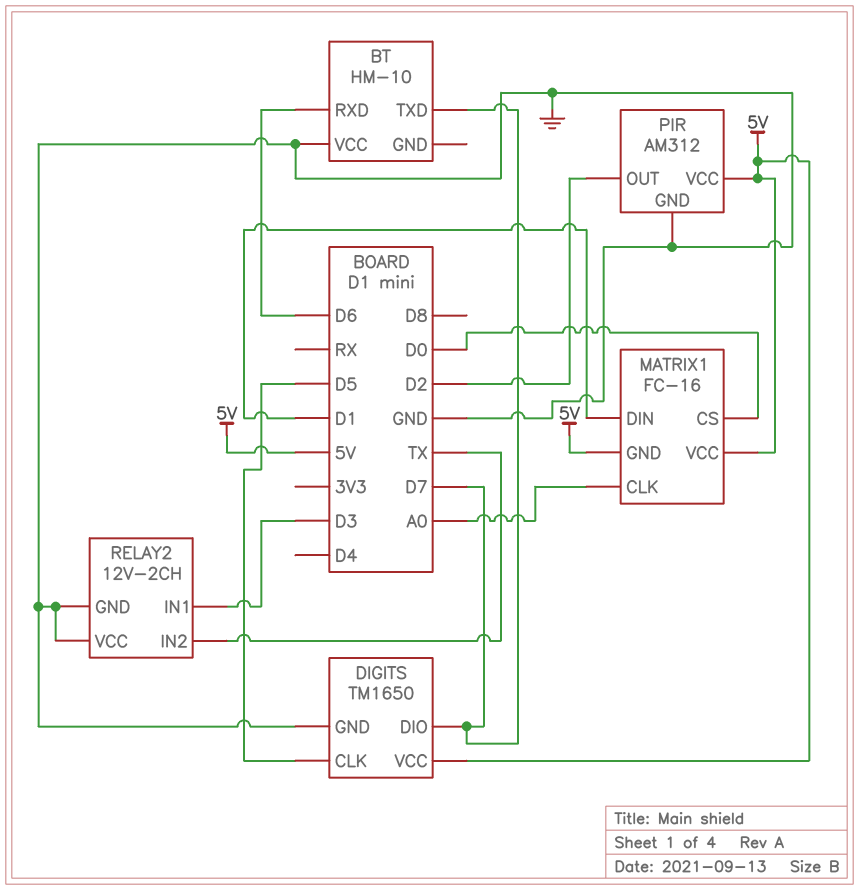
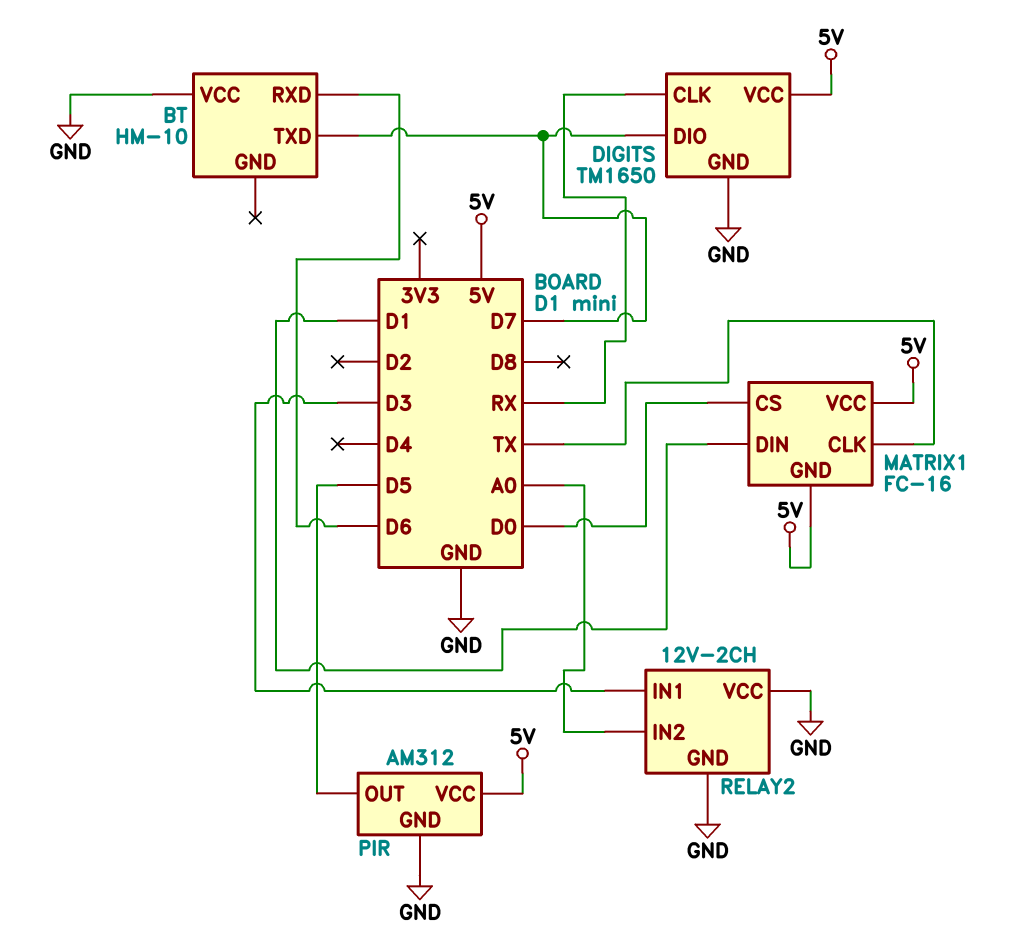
DIGITS pin CLK: D5 -> RX
MATRIX1 pin CLK: A0 -> TX
PIR pin OUT: D2 -> D5
RELAY2 pin IN2: TX -> A0

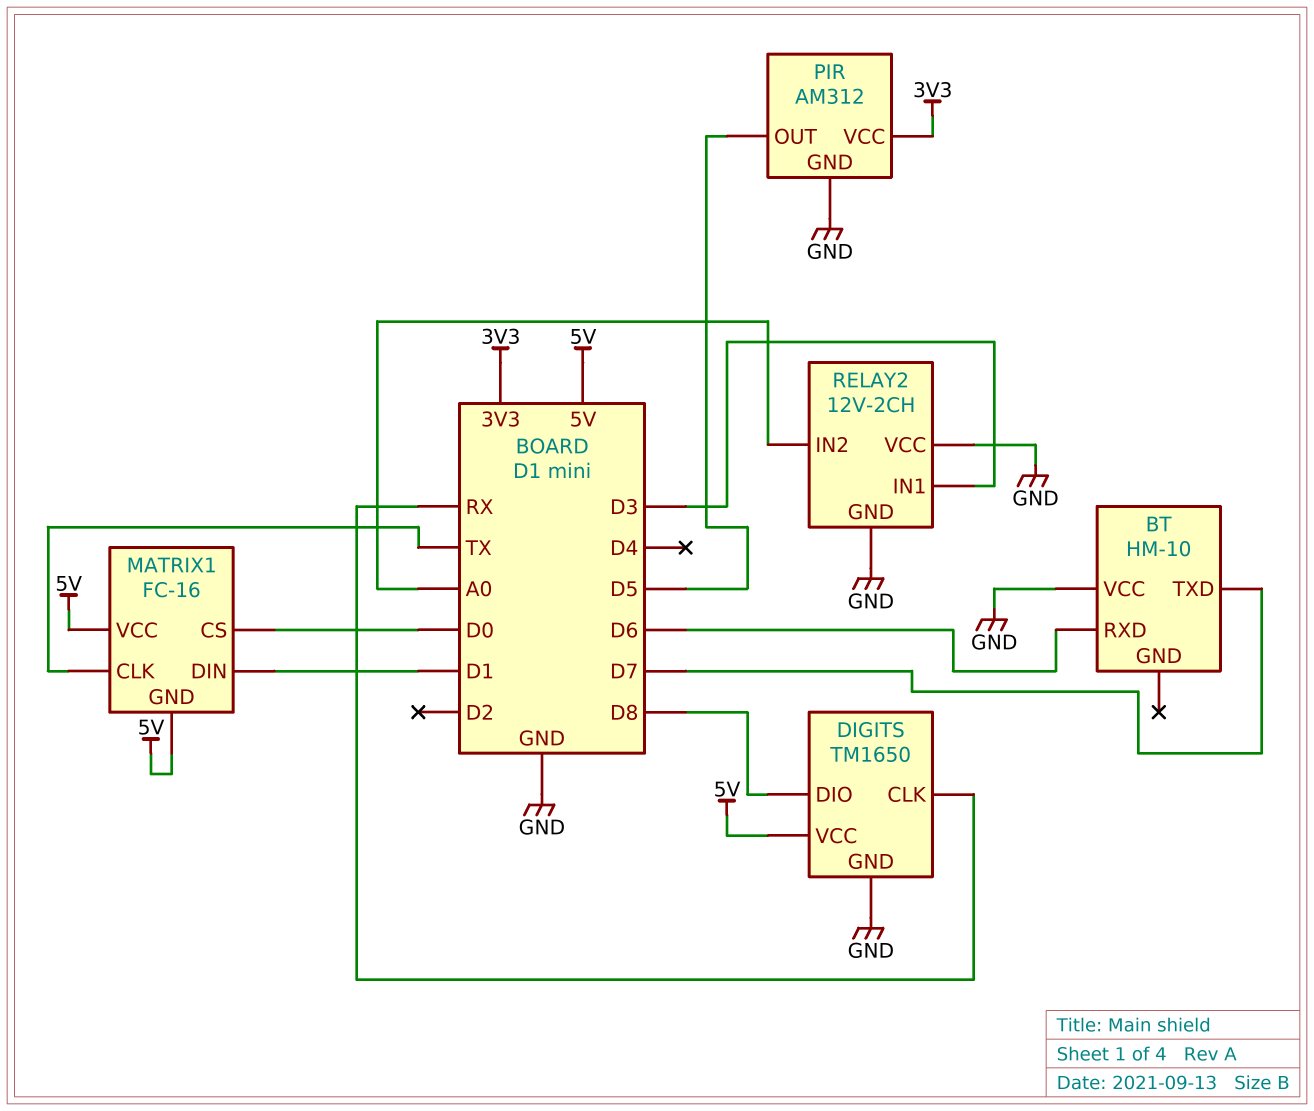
DIGITS pin DIO: D7 -> D8
PIR pin VCC: 5V -> 3V3

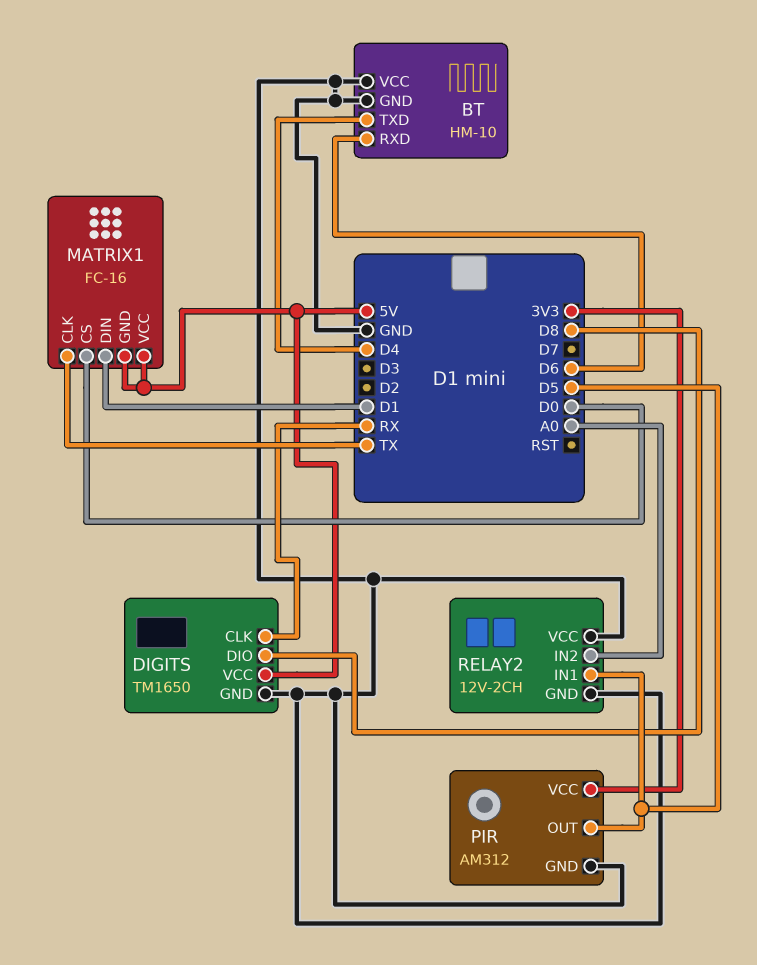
BT pin GND: none -> GND
BT pin TXD: D7 -> D4
RELAY2 pin IN1: D3 -> D5

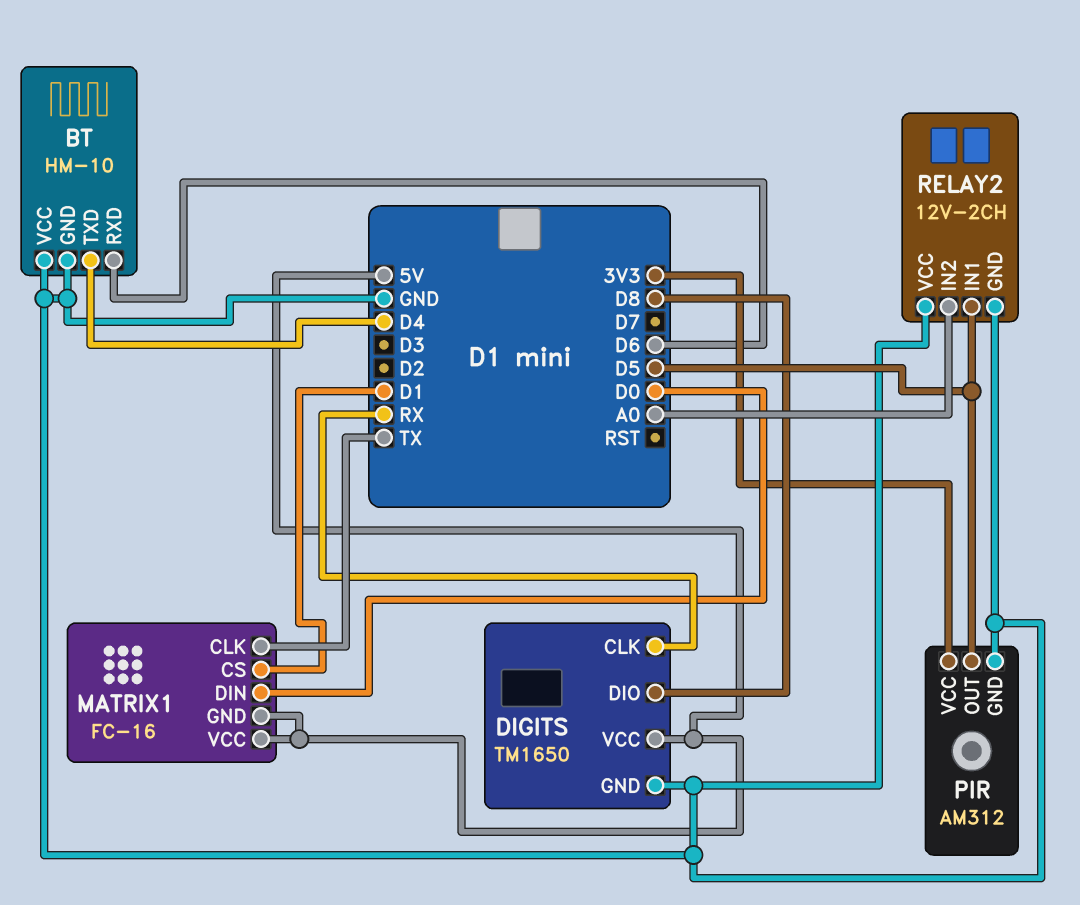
MATRIX1 pin CS: D0 -> D1
MATRIX1 pin DIN: D1 -> D0

